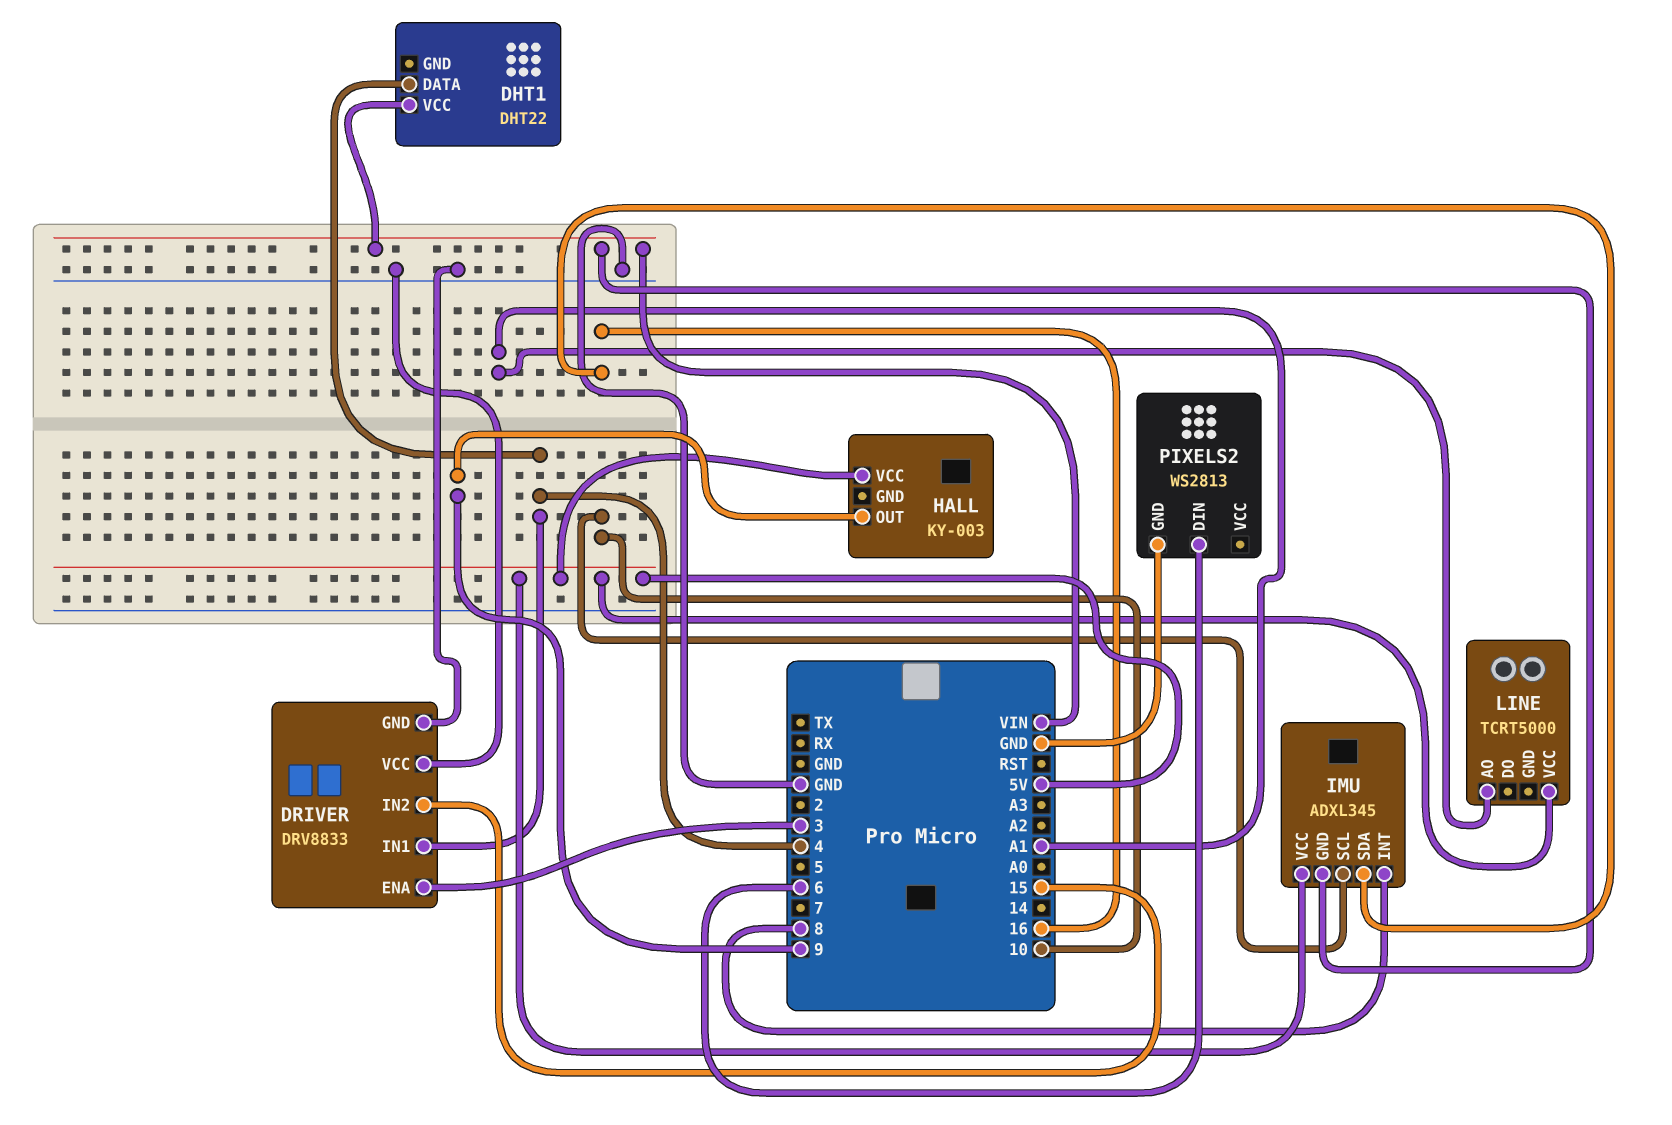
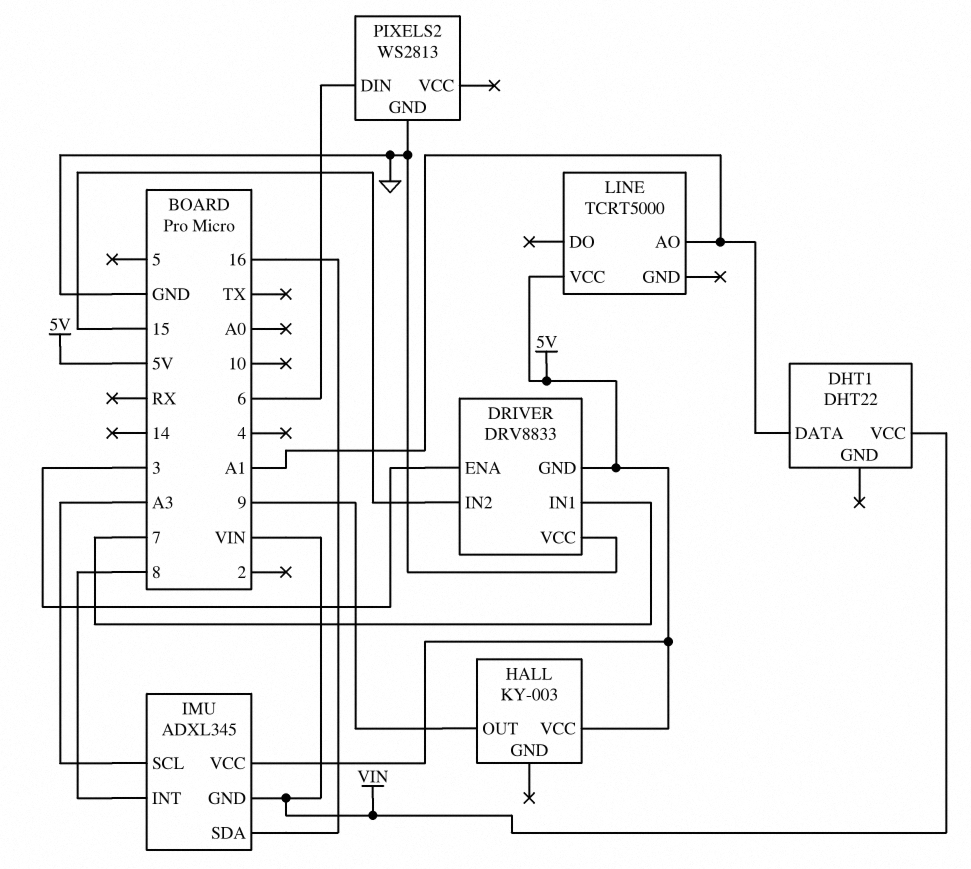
DHT1 pin DATA: 4 -> A1
DRIVER pin GND: GND -> 5V
DRIVER pin IN1: 4 -> 7
IMU pin SCL: 10 -> A3

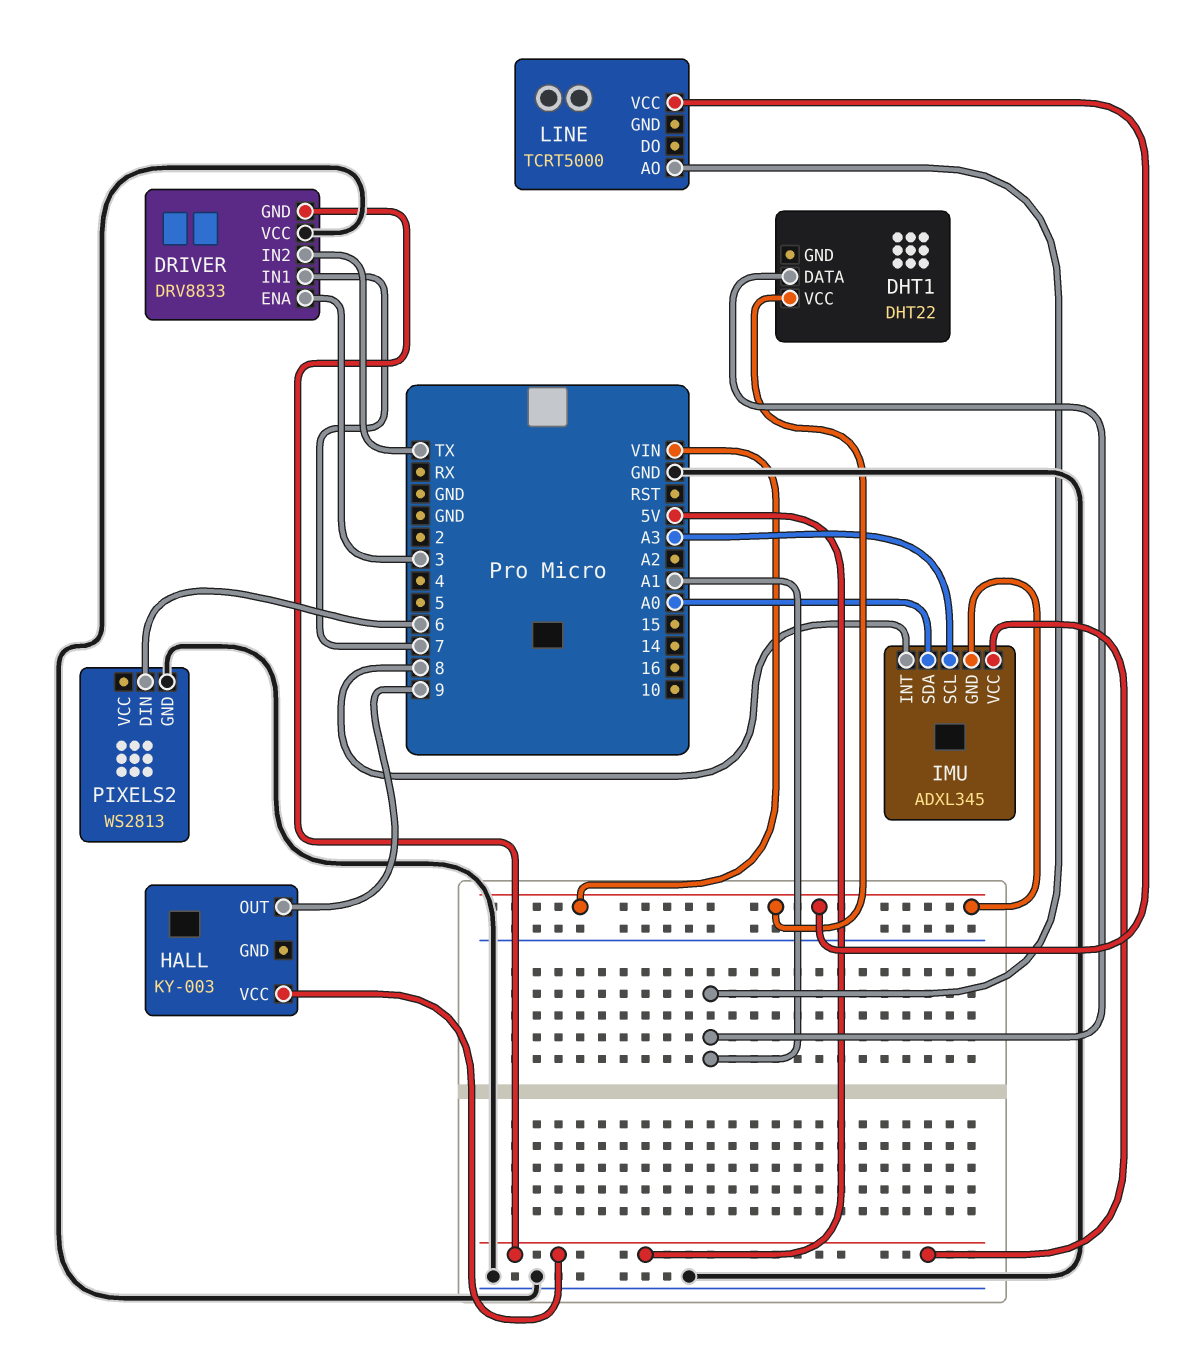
DRIVER pin IN2: 15 -> TX
IMU pin SDA: 16 -> A0
LINE pin VCC: 5V -> VIN

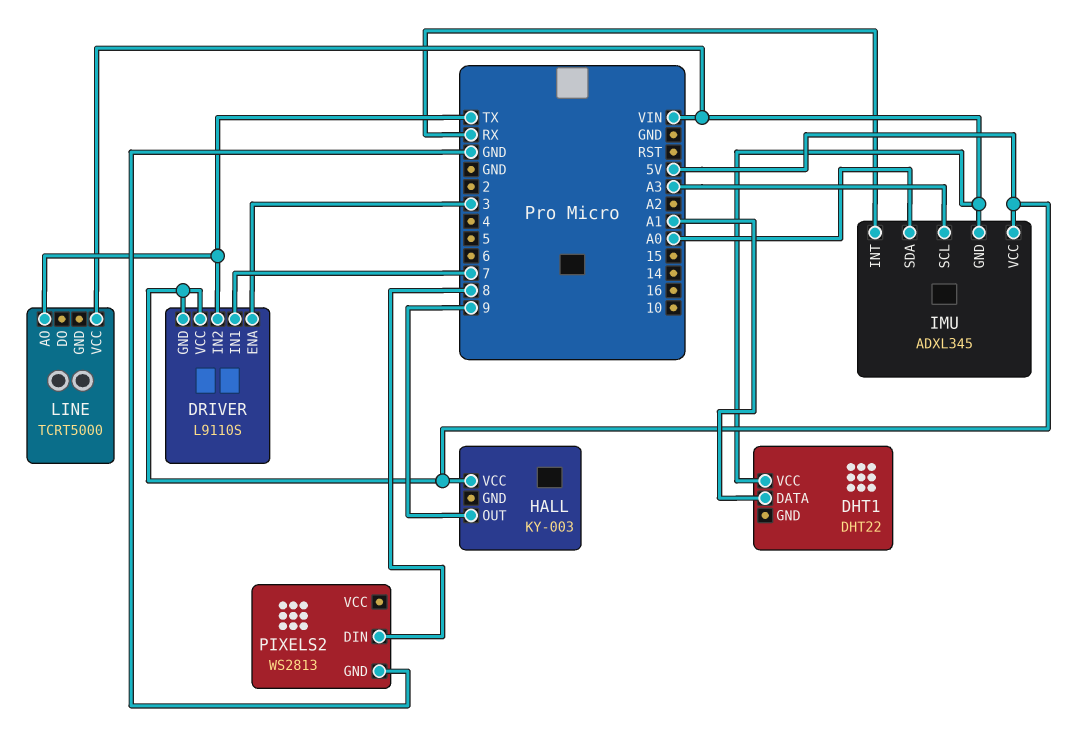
DRIVER: DRV8833 -> L9110S
DRIVER pin VCC: GND -> 5V
IMU pin INT: 8 -> RX
LINE pin AO: A1 -> TX
PIXELS2 pin DIN: 6 -> 8

